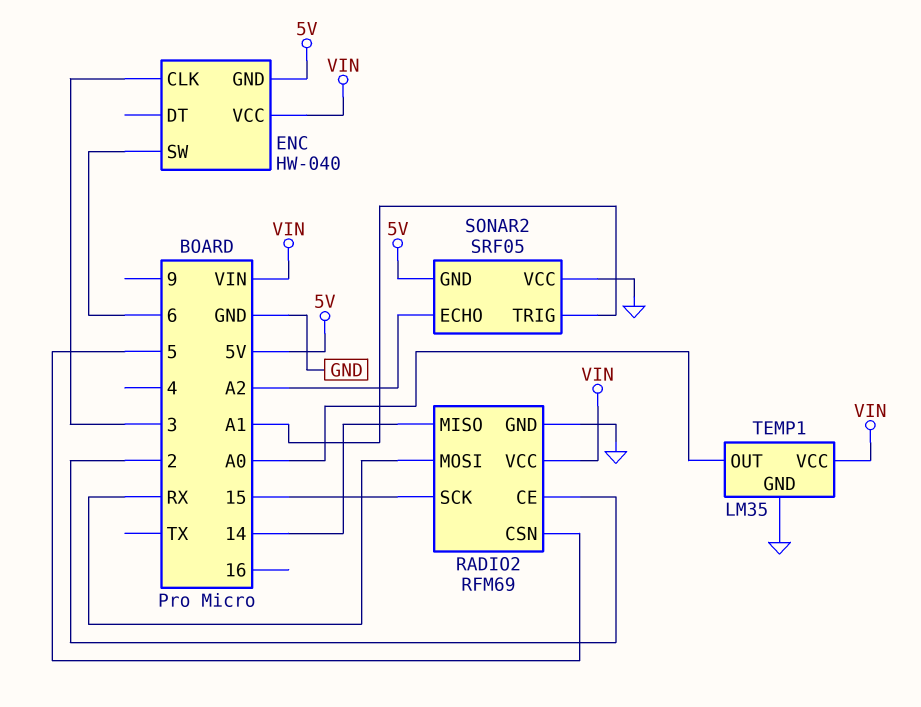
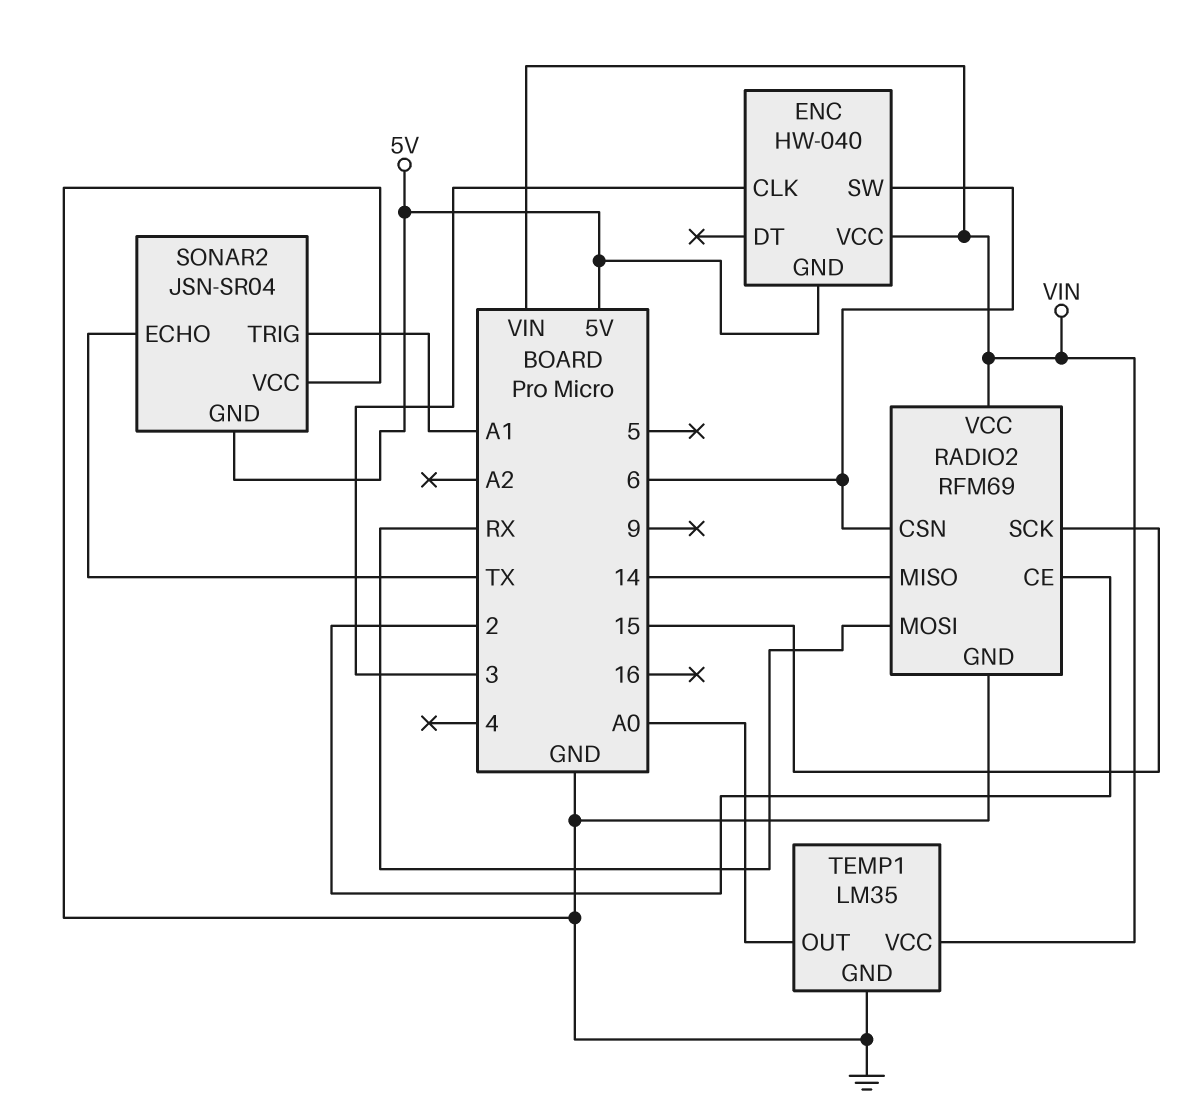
RADIO2 pin CSN: 5 -> 6
SONAR2: SRF05 -> JSN-SR04
SONAR2 pin ECHO: A2 -> TX

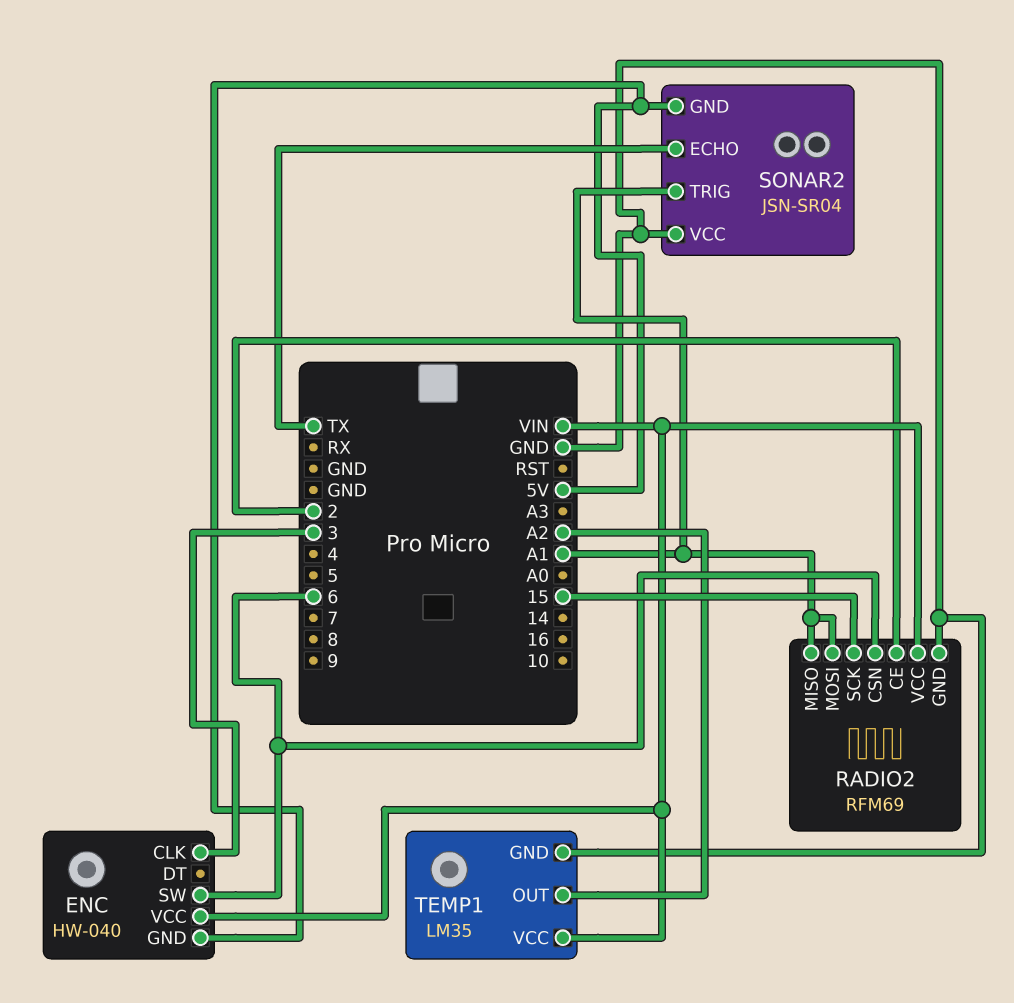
RADIO2 pin MISO: 14 -> A1
RADIO2 pin MOSI: RX -> A1
TEMP1 pin OUT: A0 -> A2

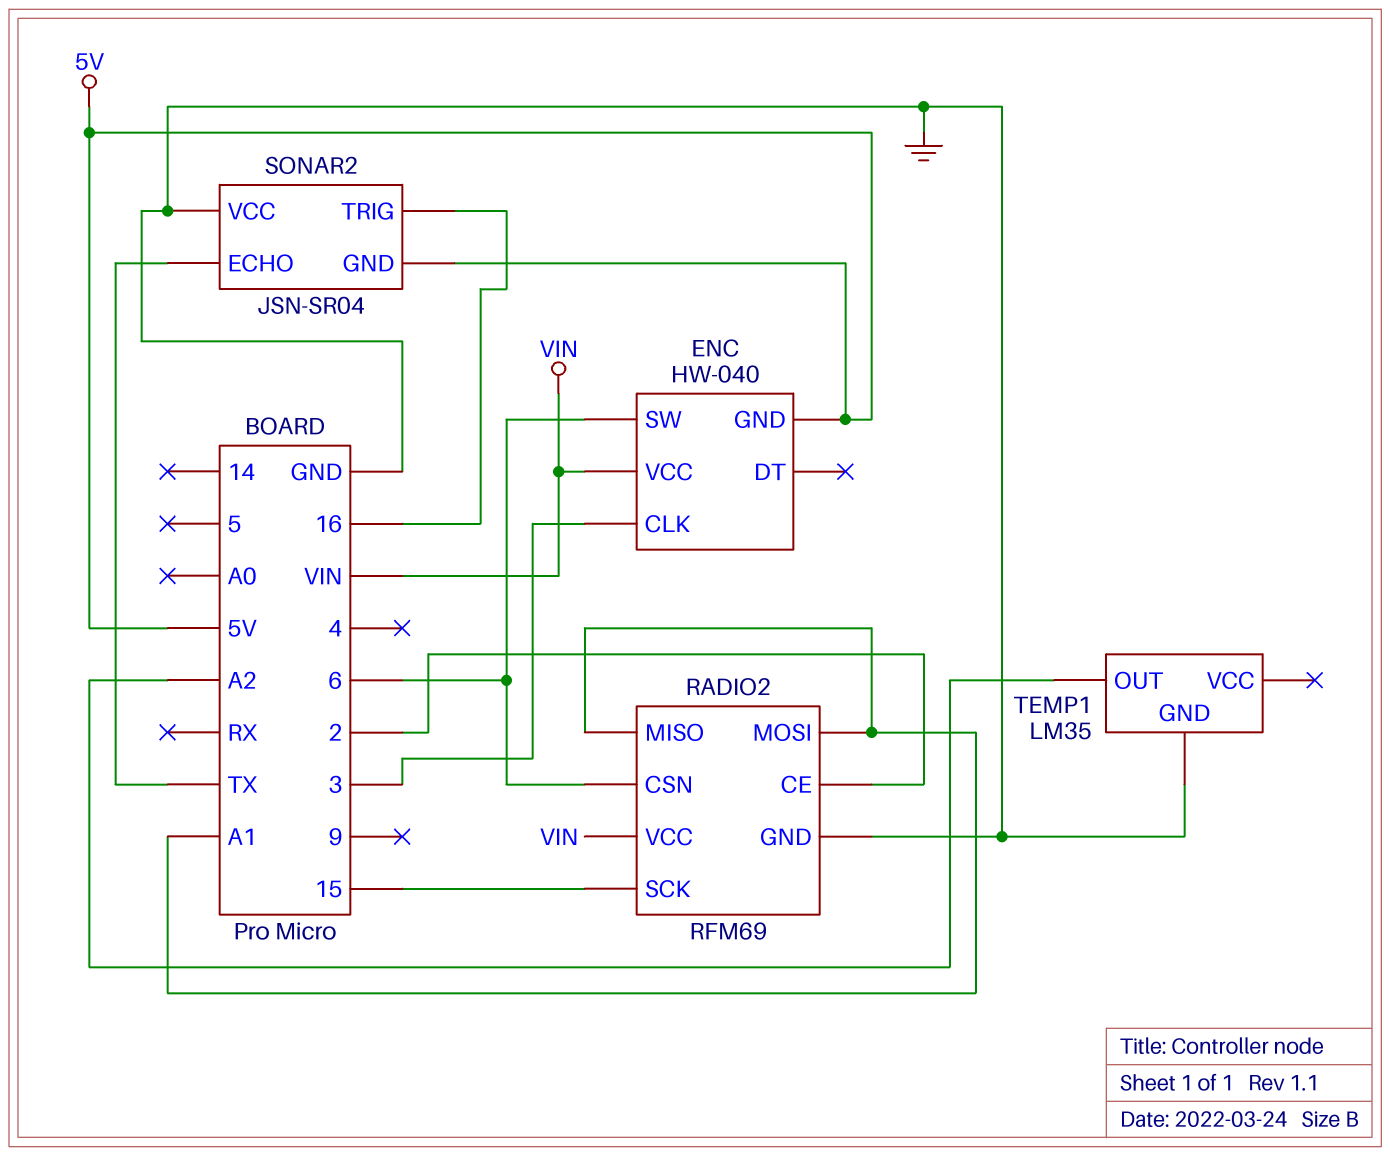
SONAR2 pin TRIG: A1 -> 16
TEMP1 pin VCC: VIN -> none

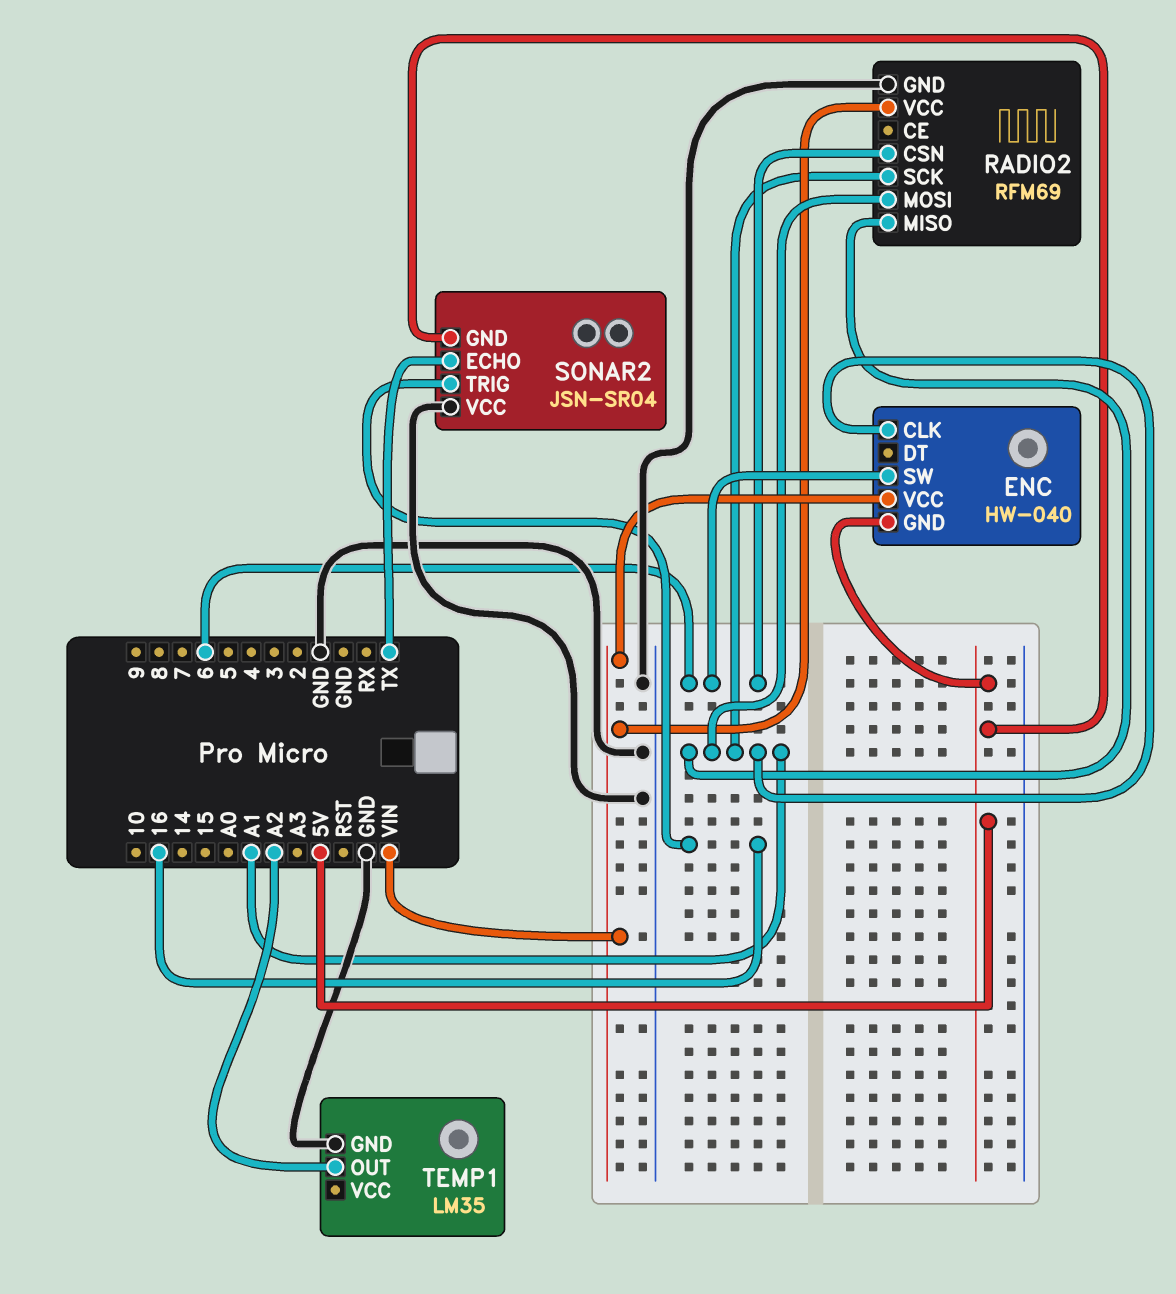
ENC pin CLK: 3 -> A1
RADIO2 pin CE: 2 -> none
RADIO2 pin SCK: 15 -> A1

